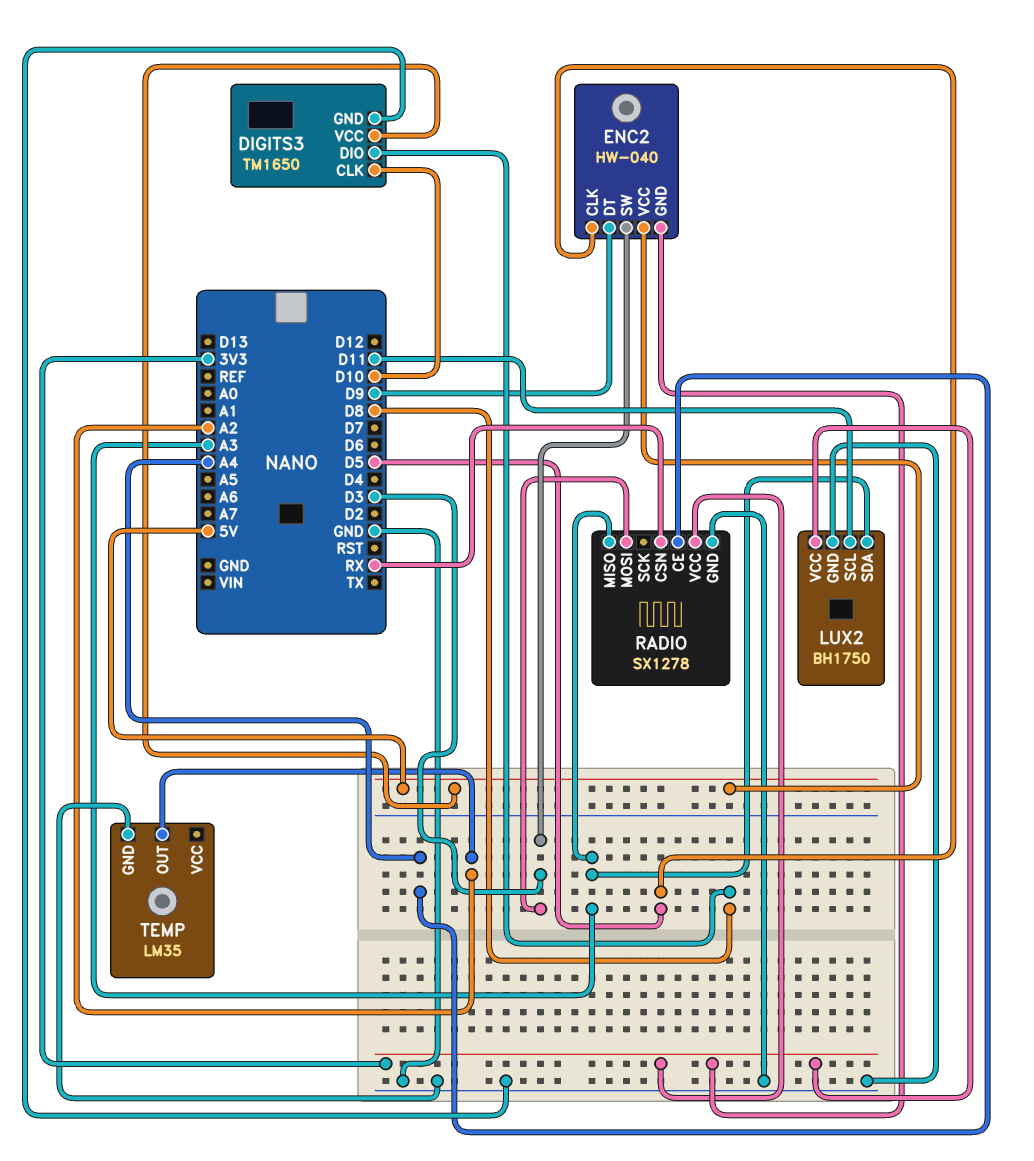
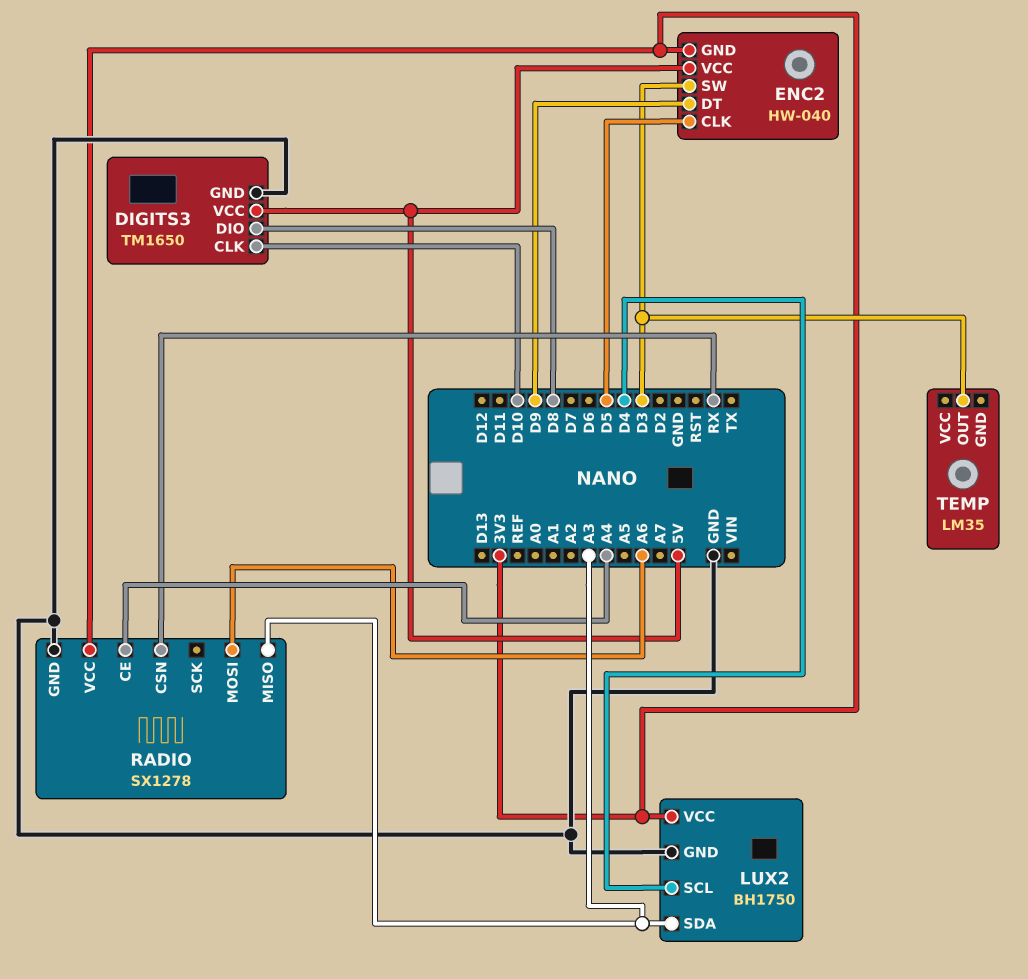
LUX2 pin SCL: D11 -> D4
RADIO pin MOSI: D3 -> A6
TEMP pin GND: GND -> none
TEMP pin OUT: A2 -> D3

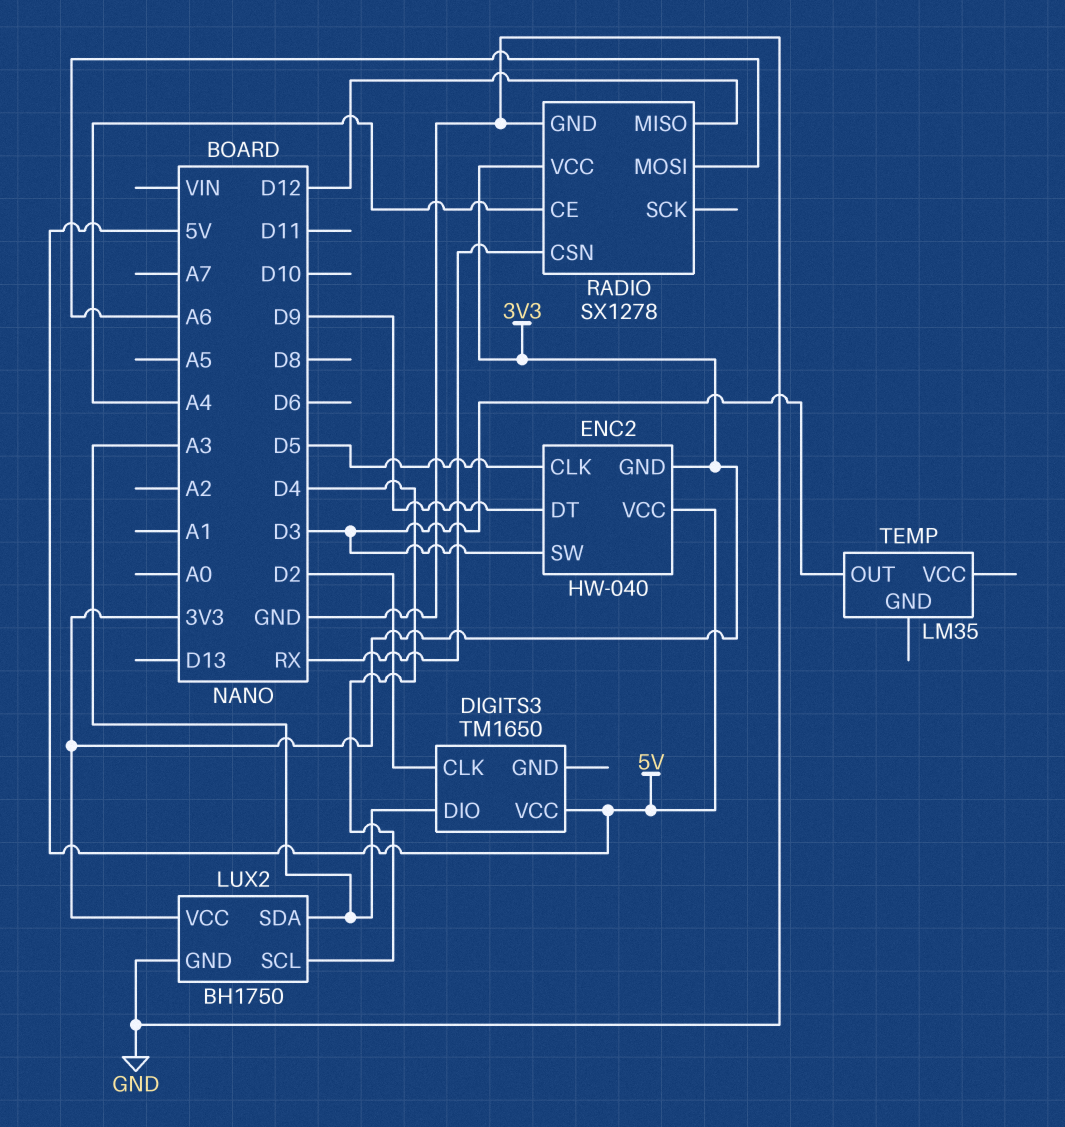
DIGITS3 pin CLK: D10 -> D2
DIGITS3 pin DIO: D8 -> A3
DIGITS3 pin GND: GND -> none
RADIO pin MISO: A3 -> D12

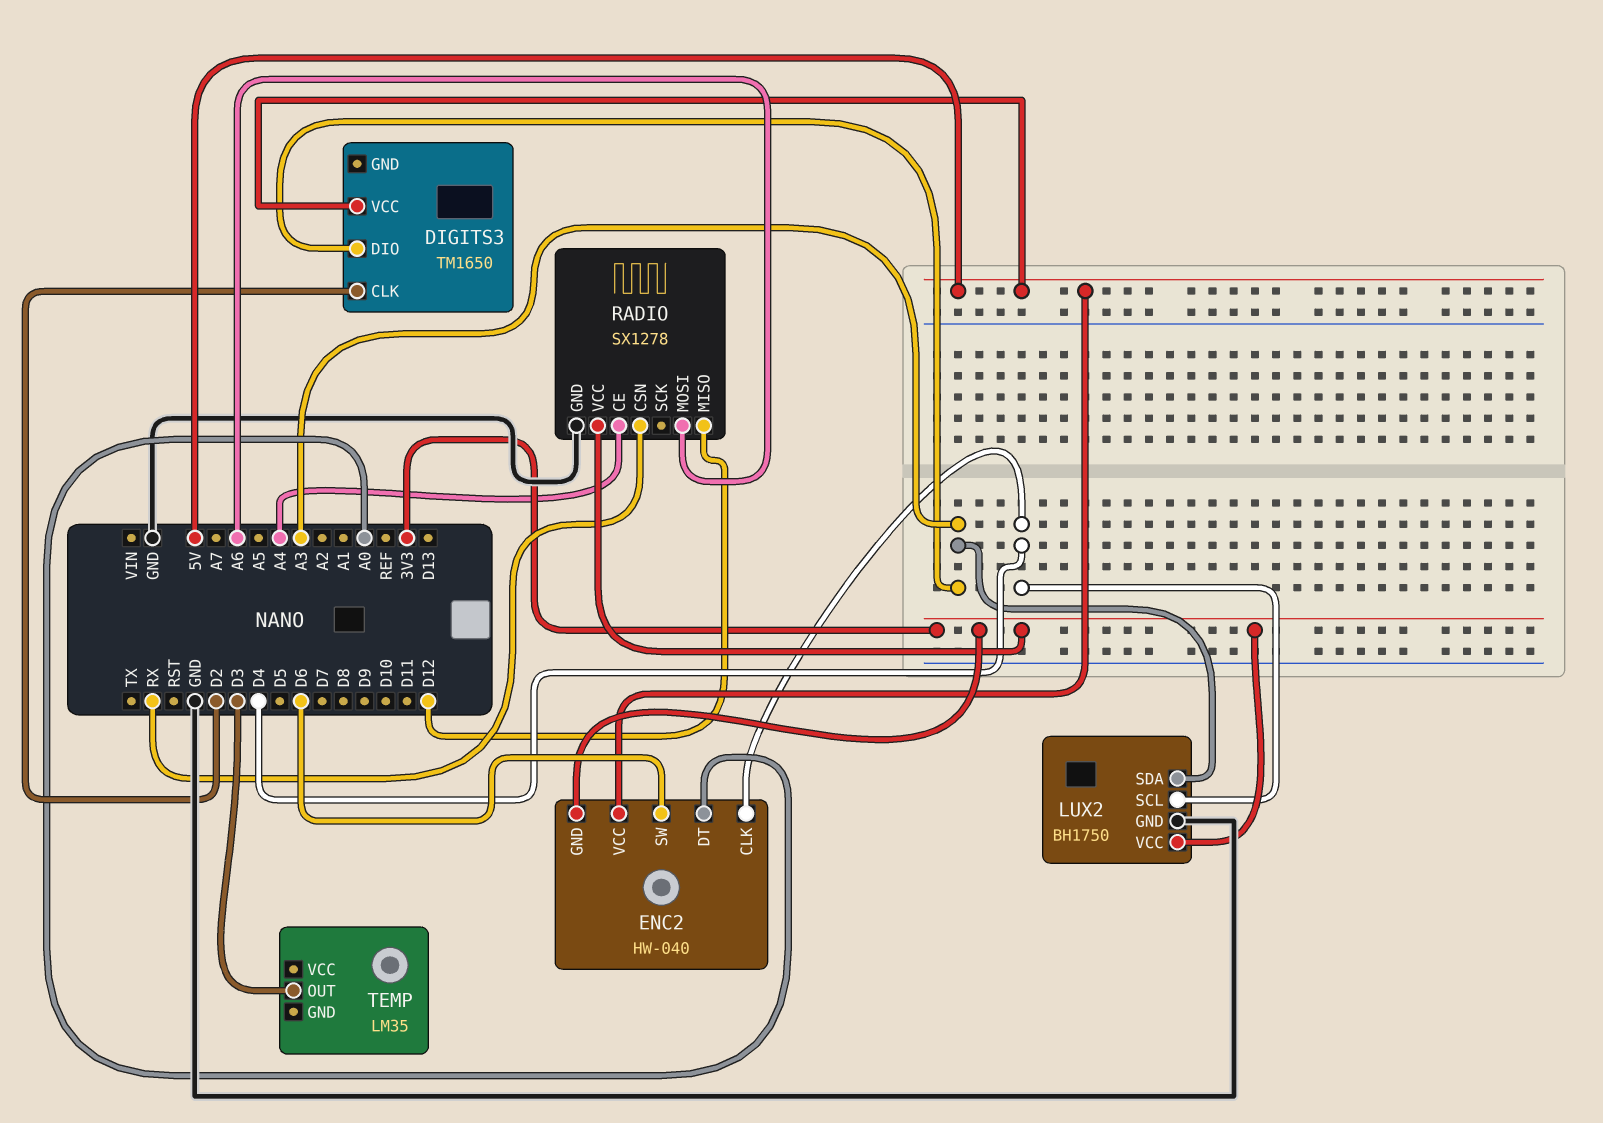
ENC2 pin CLK: D5 -> D4
ENC2 pin DT: D9 -> A0
ENC2 pin SW: D3 -> D6

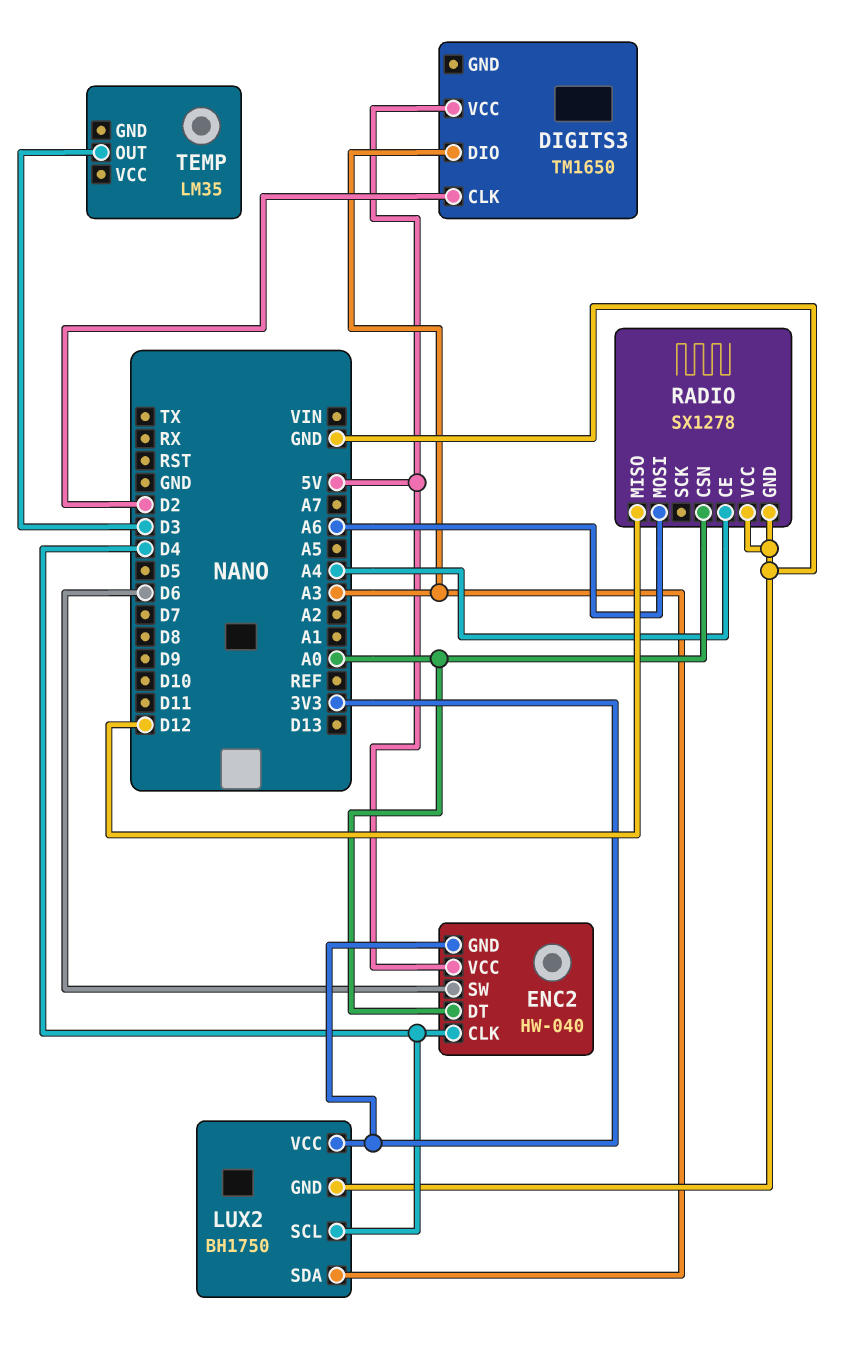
RADIO pin CSN: RX -> A0
RADIO pin VCC: 3V3 -> GND

